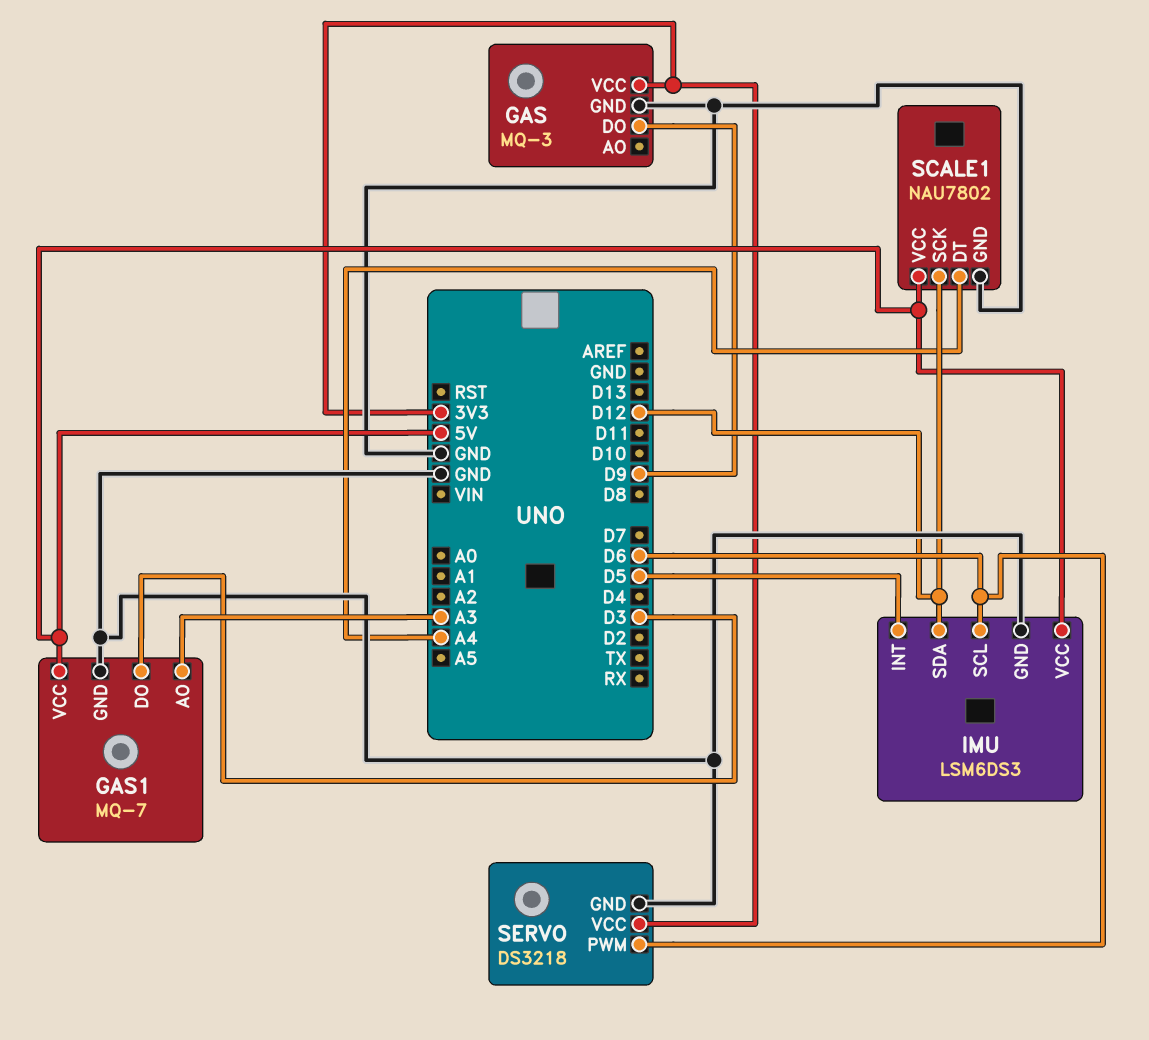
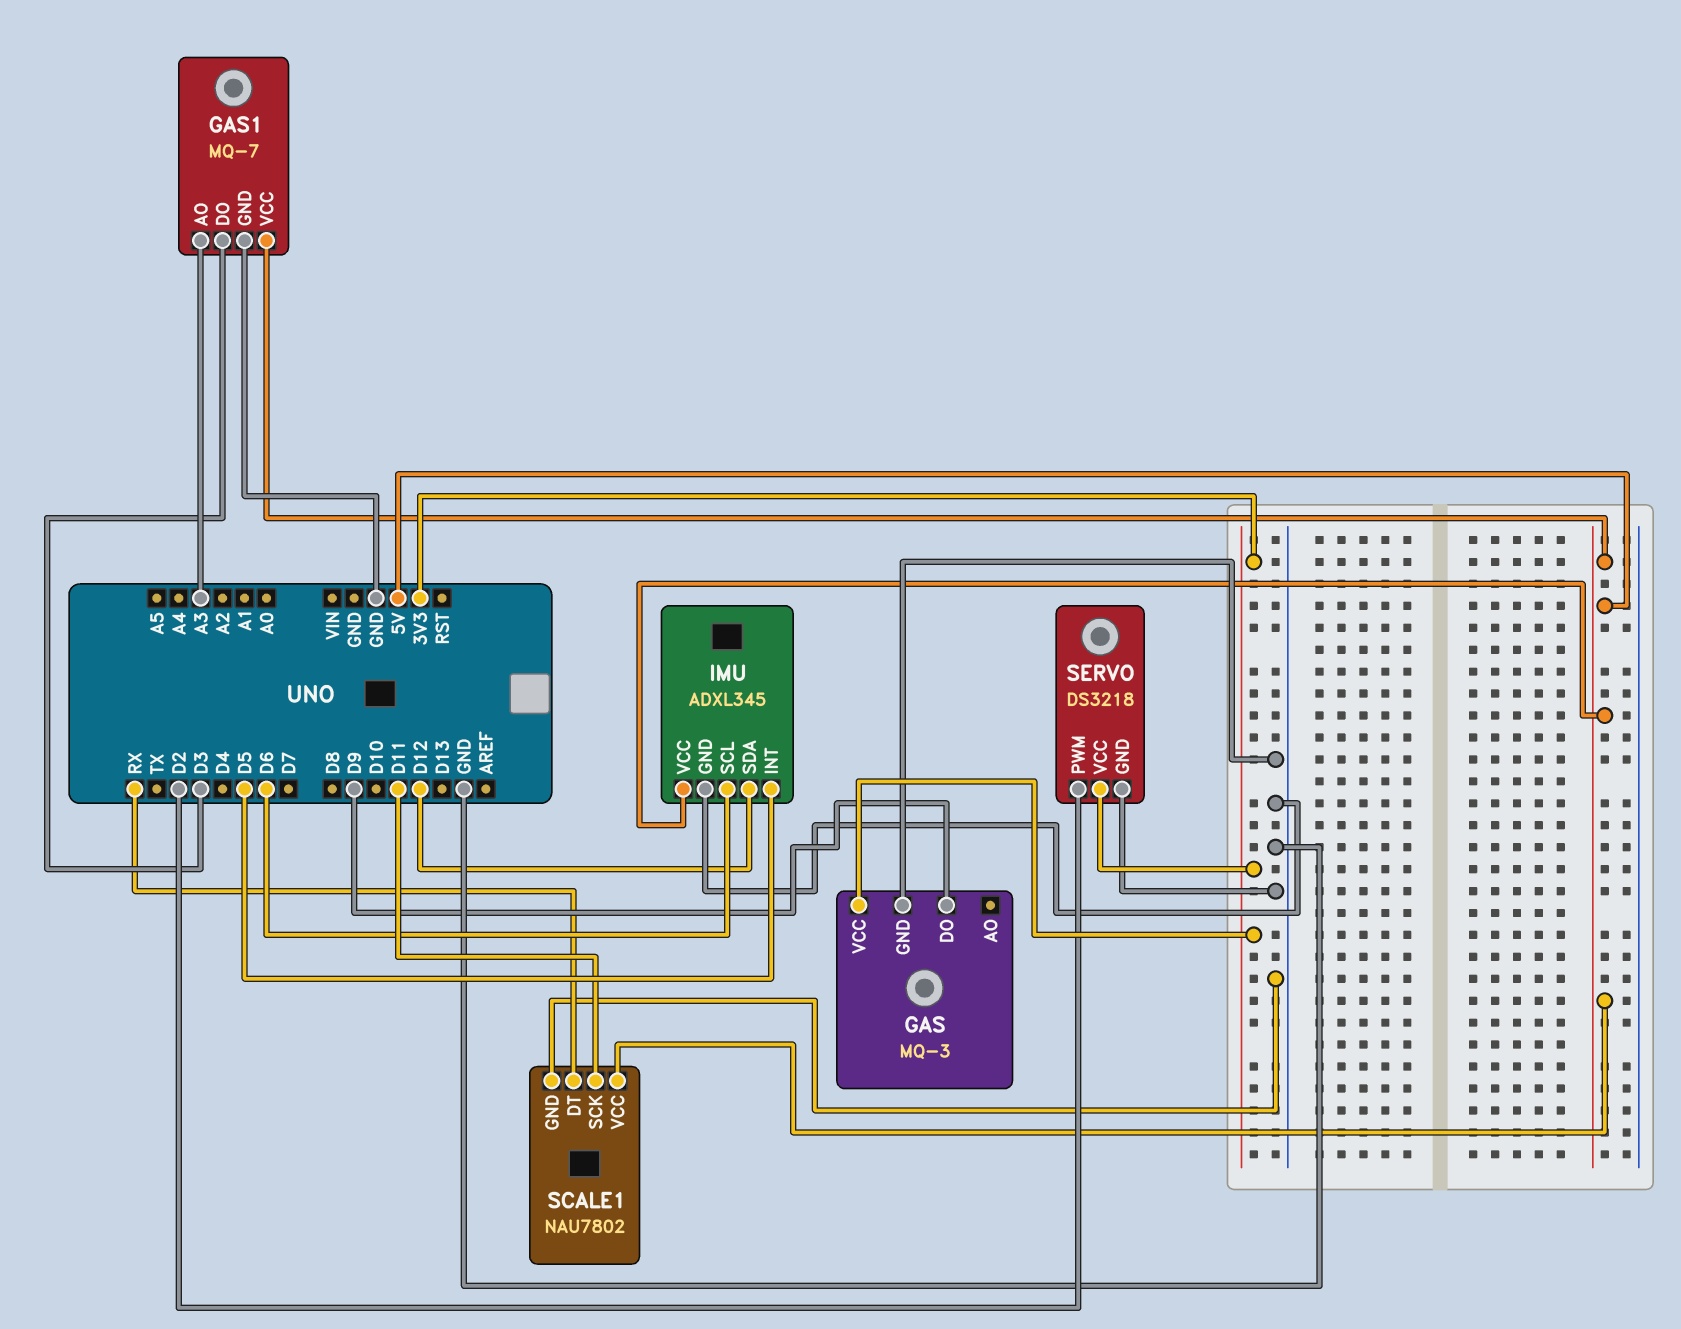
IMU: LSM6DS3 -> ADXL345
SCALE1 pin DT: A4 -> RX
SCALE1 pin SCK: D12 -> D11
SERVO pin PWM: D6 -> D2

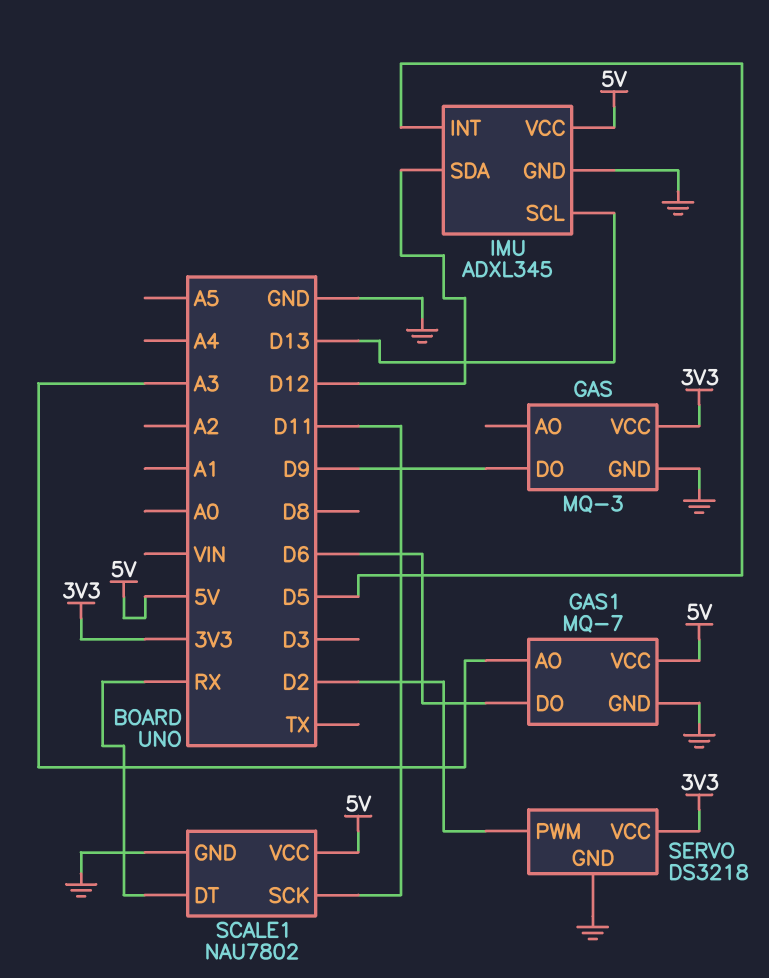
GAS1 pin DO: D3 -> D6
IMU pin SCL: D6 -> D13

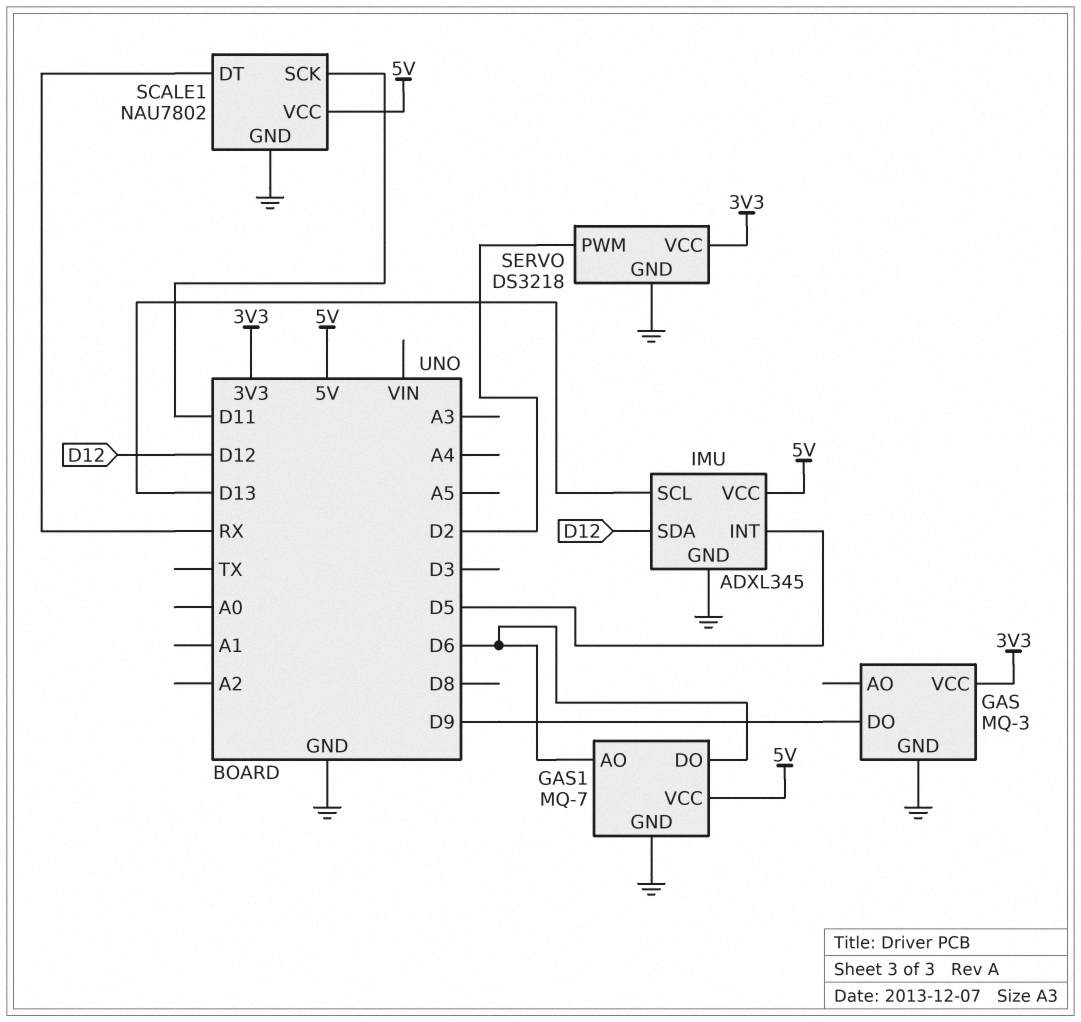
GAS1 pin AO: A3 -> D6

